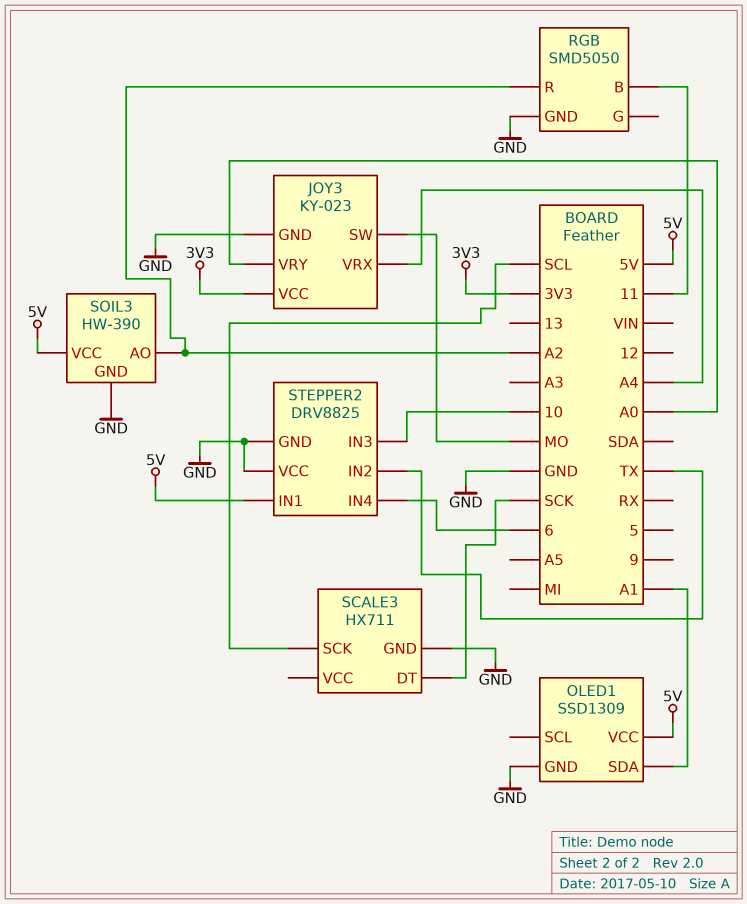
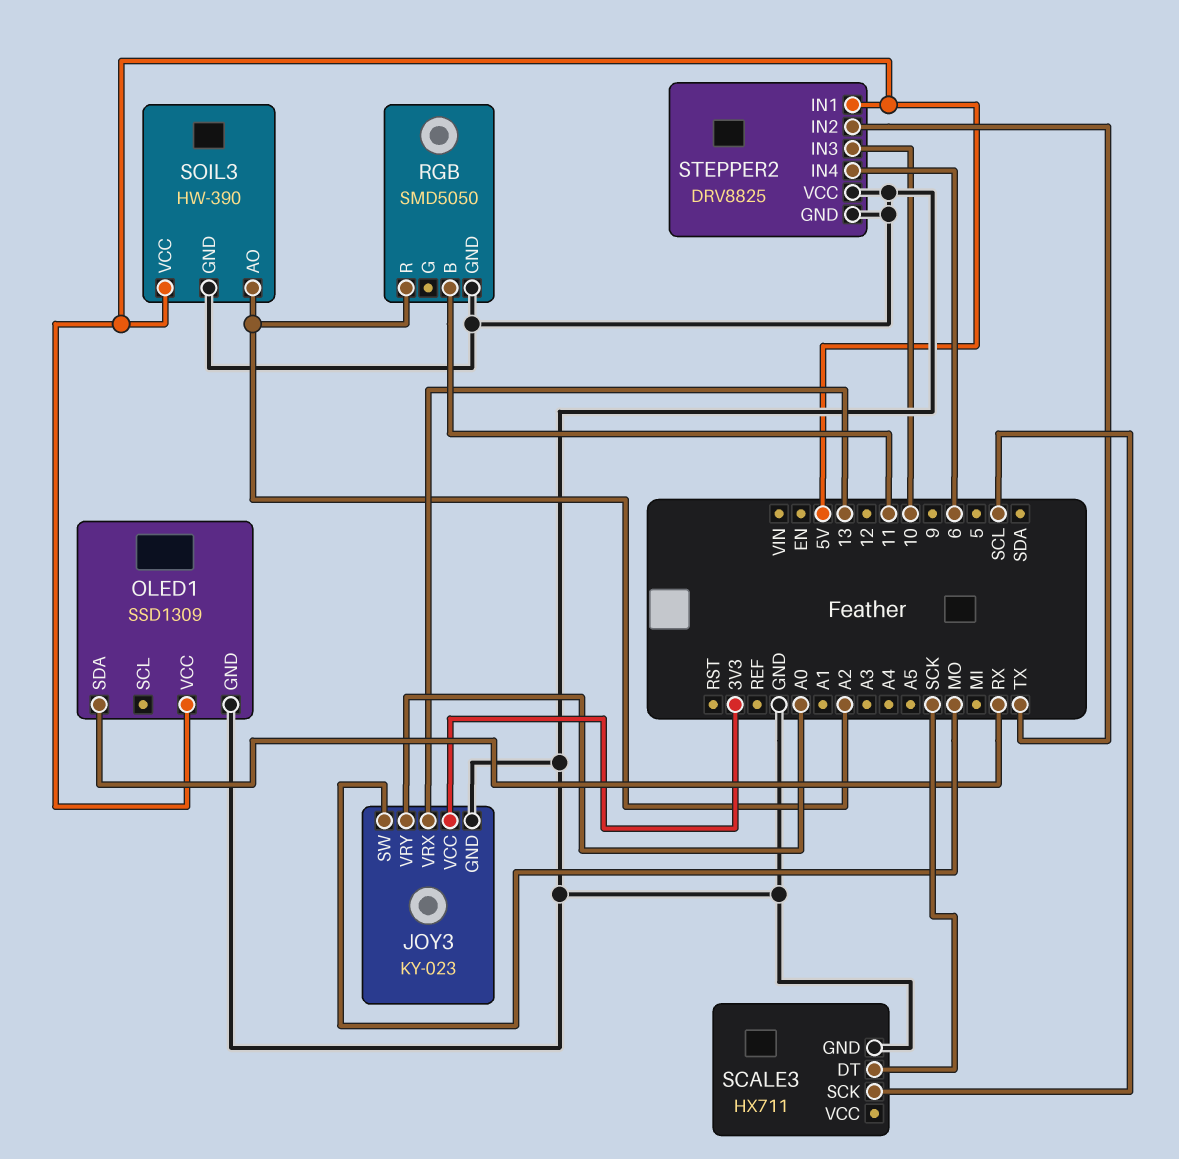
JOY3 pin VRX: A4 -> 13
OLED1 pin SDA: A1 -> RX

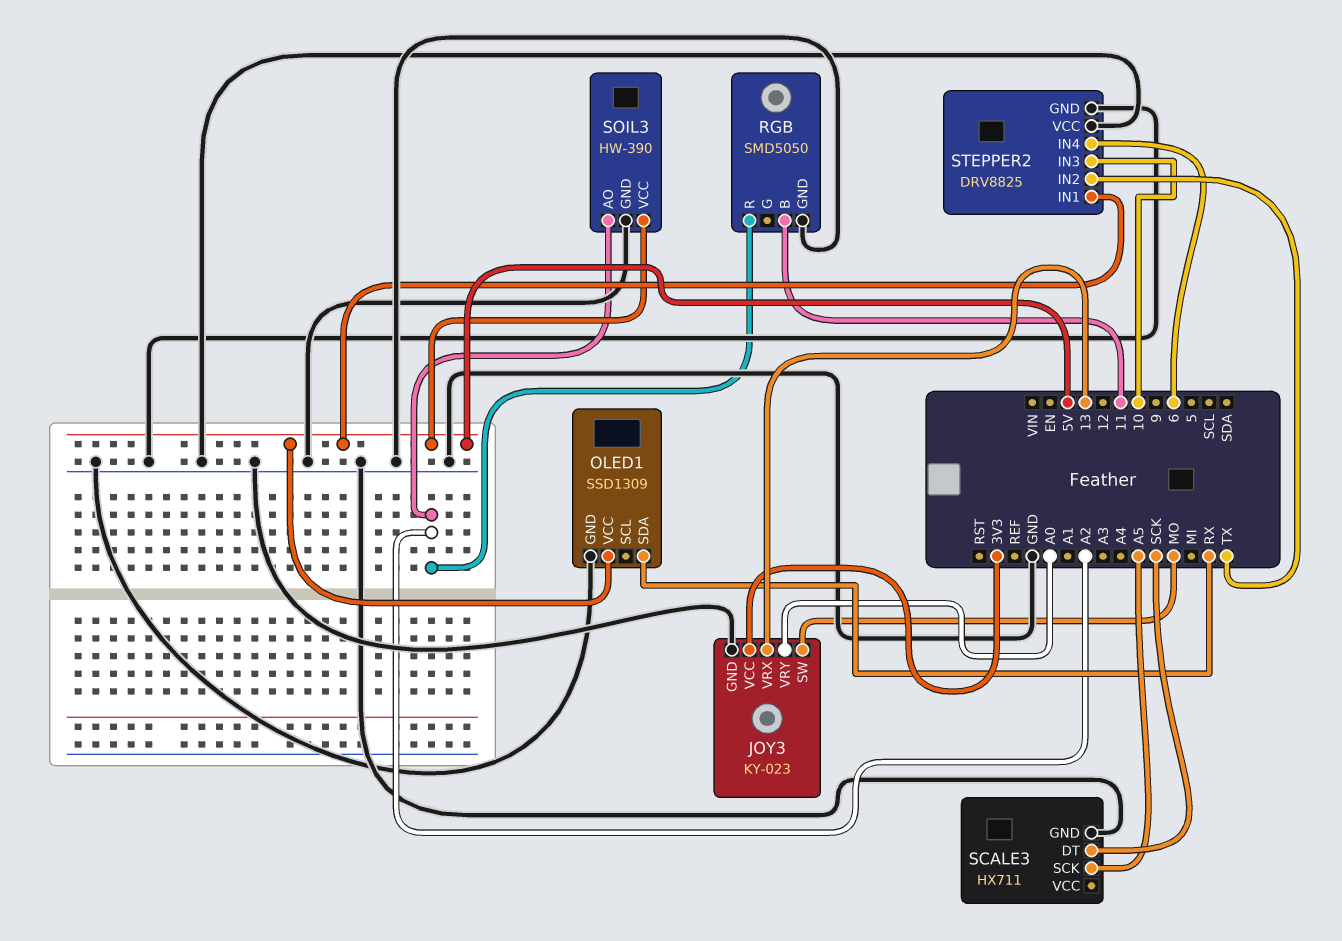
SCALE3 pin SCK: SCL -> A5

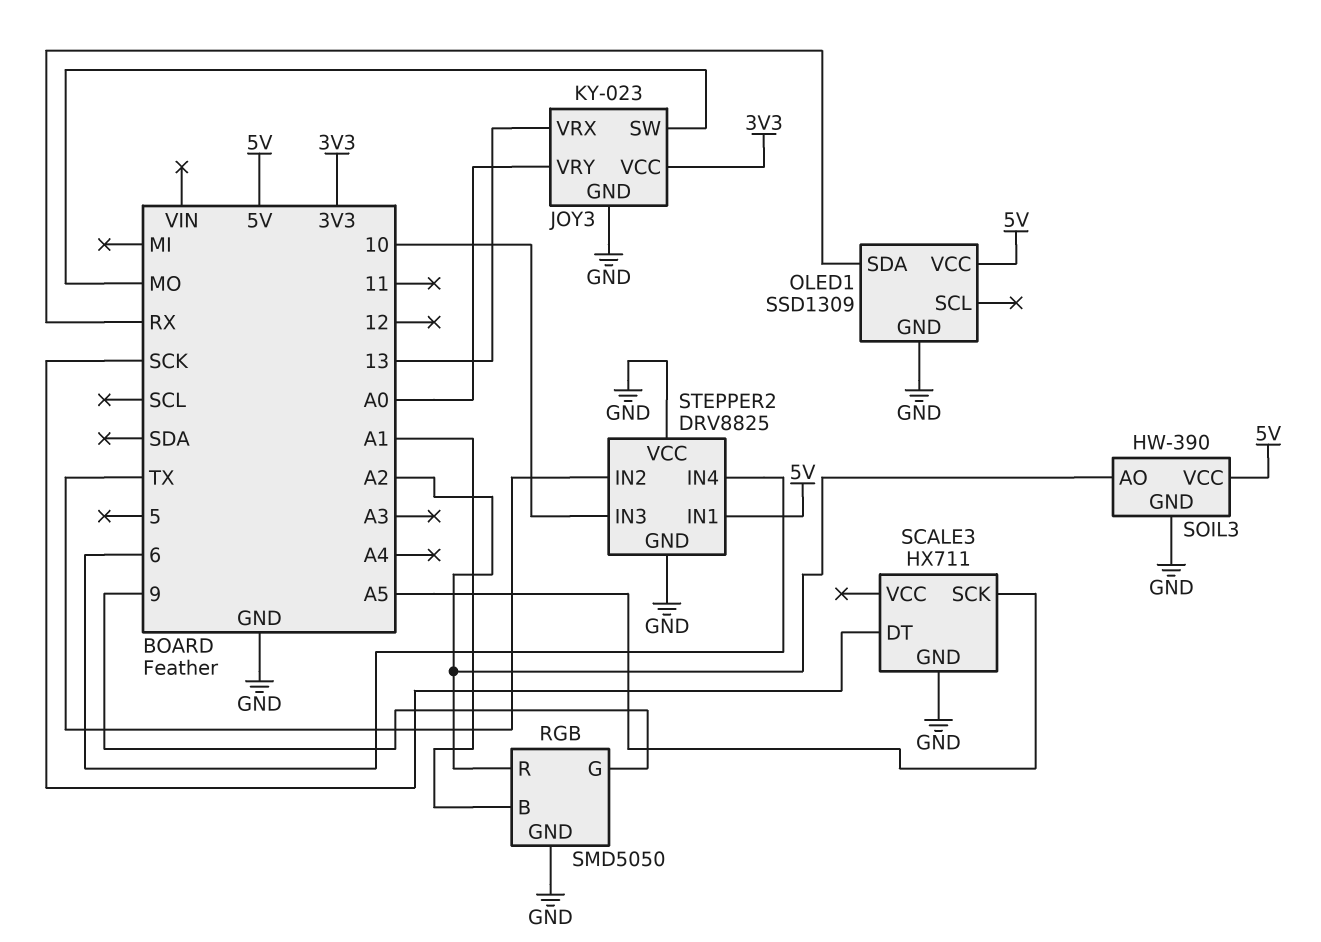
RGB pin B: 11 -> A1
RGB pin G: none -> 9

